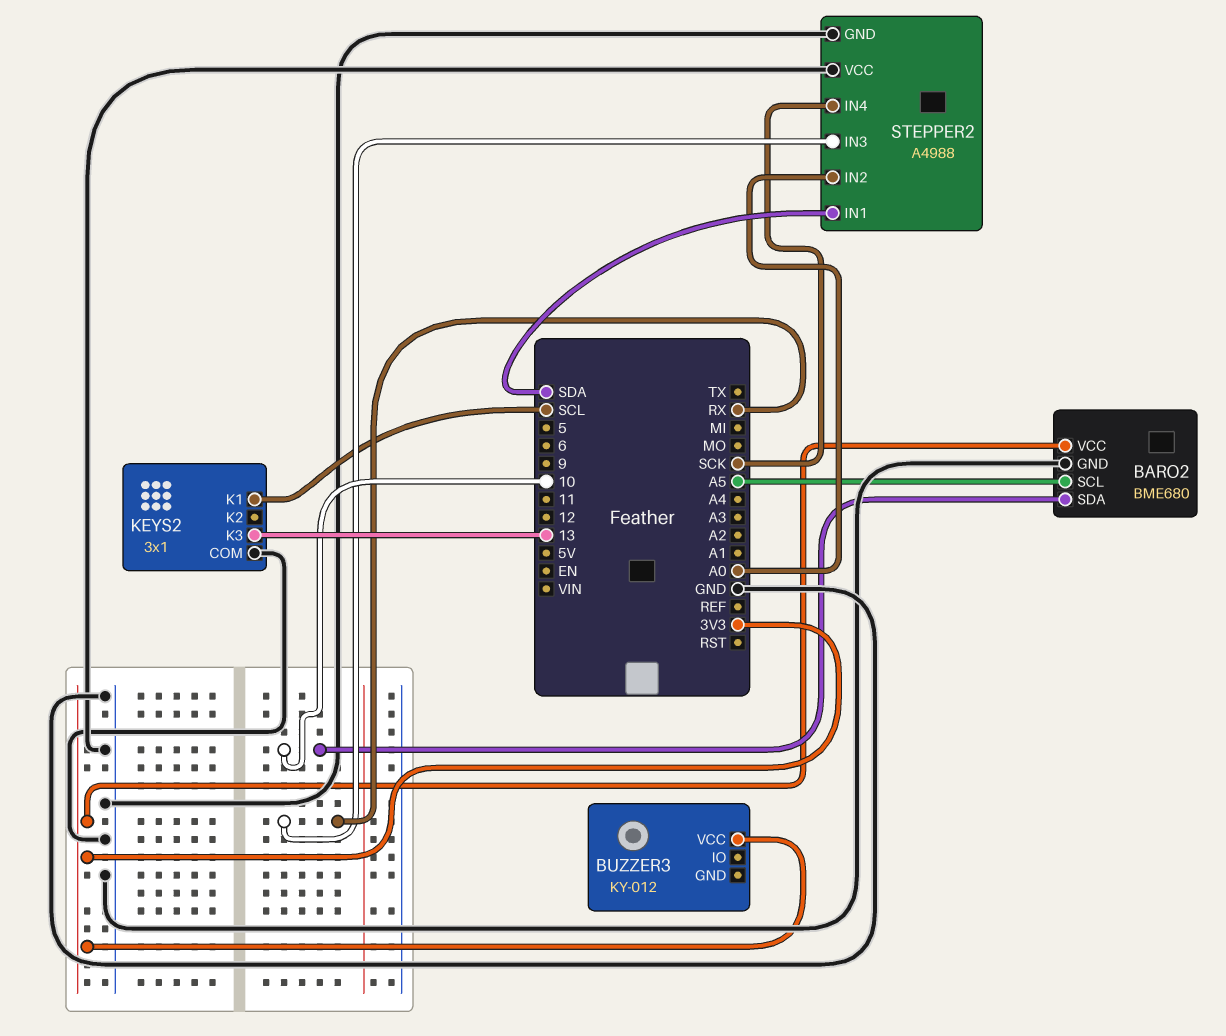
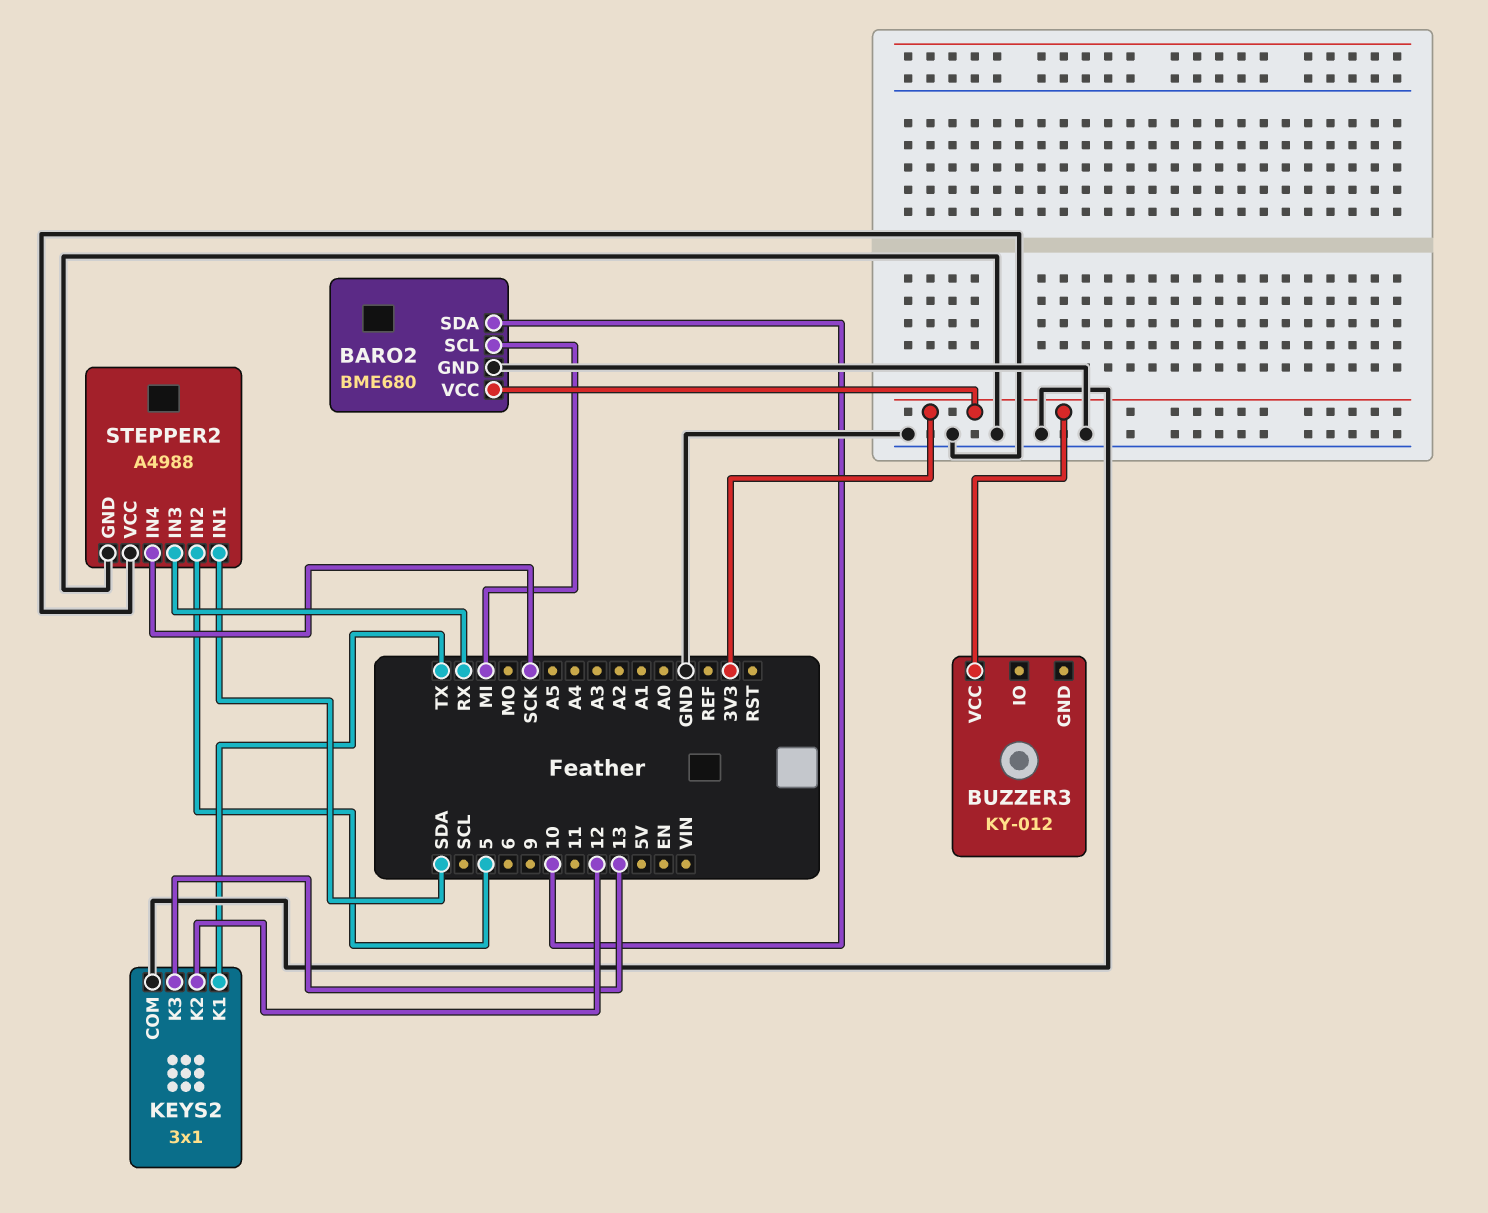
BARO2 pin SCL: A5 -> MI
KEYS2 pin K1: SCL -> TX
KEYS2 pin K2: none -> 12
STEPPER2 pin IN2: A0 -> 5

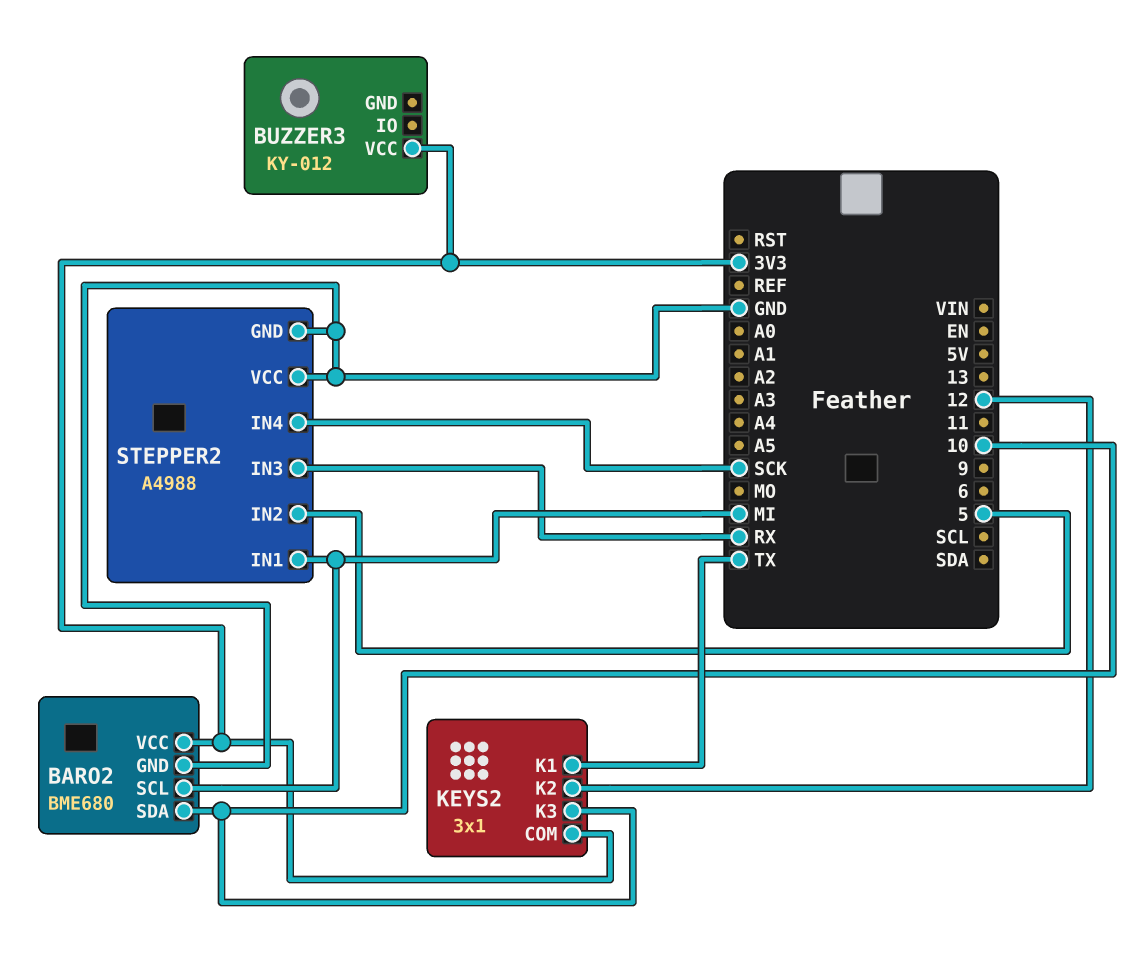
KEYS2 pin COM: GND -> 3V3
KEYS2 pin K3: 13 -> 10
STEPPER2 pin IN1: SDA -> MI

